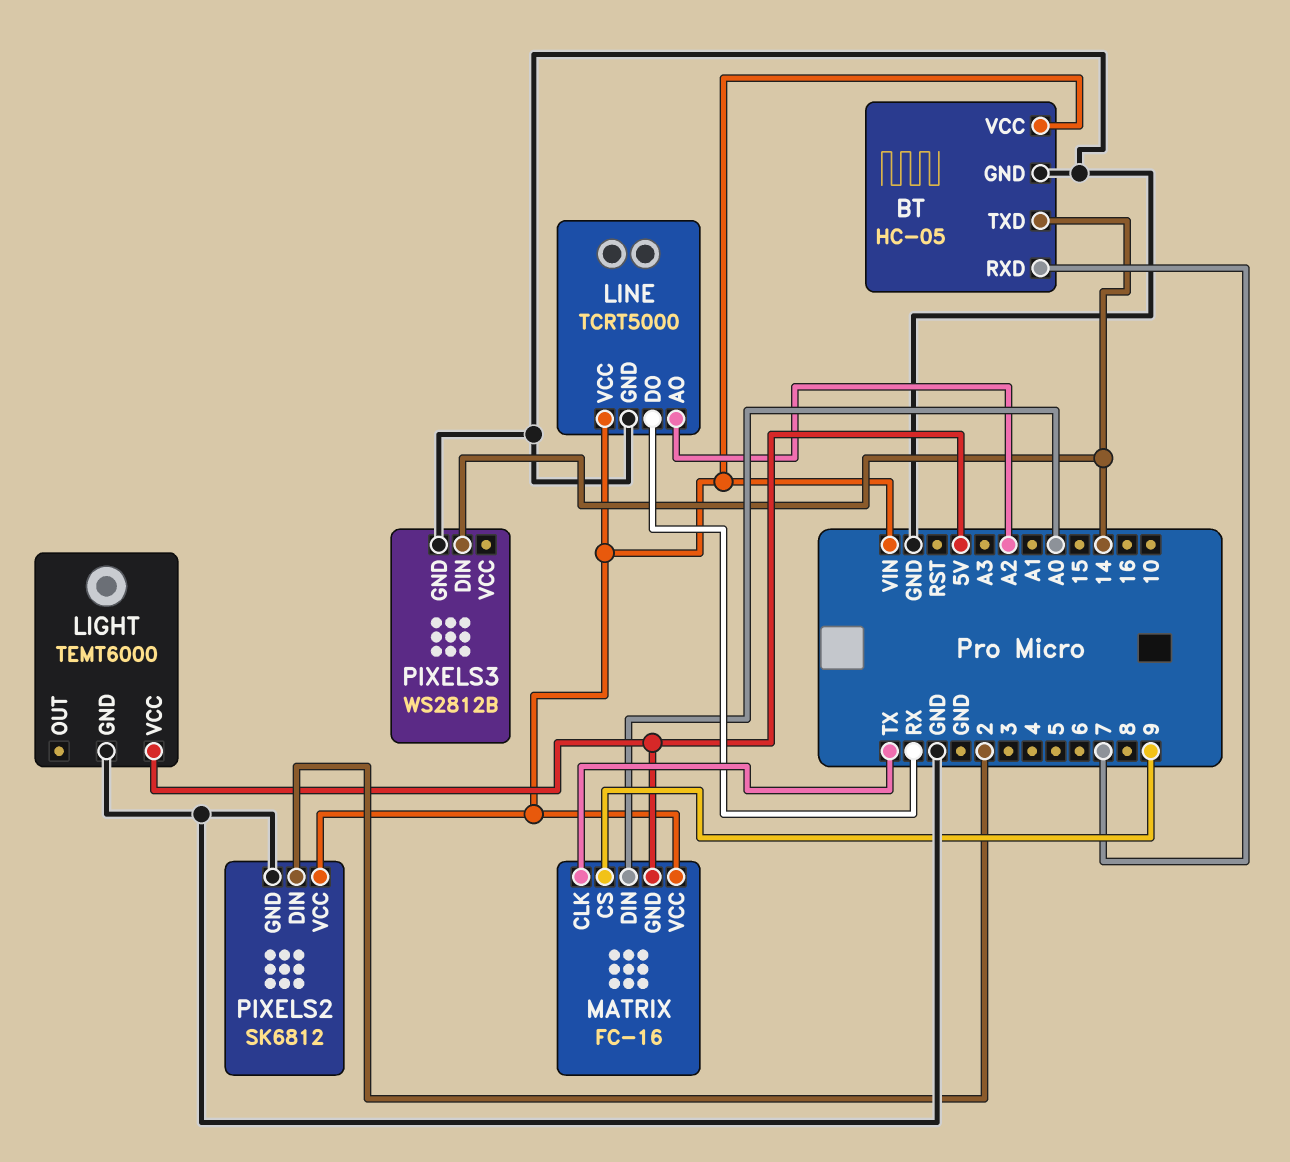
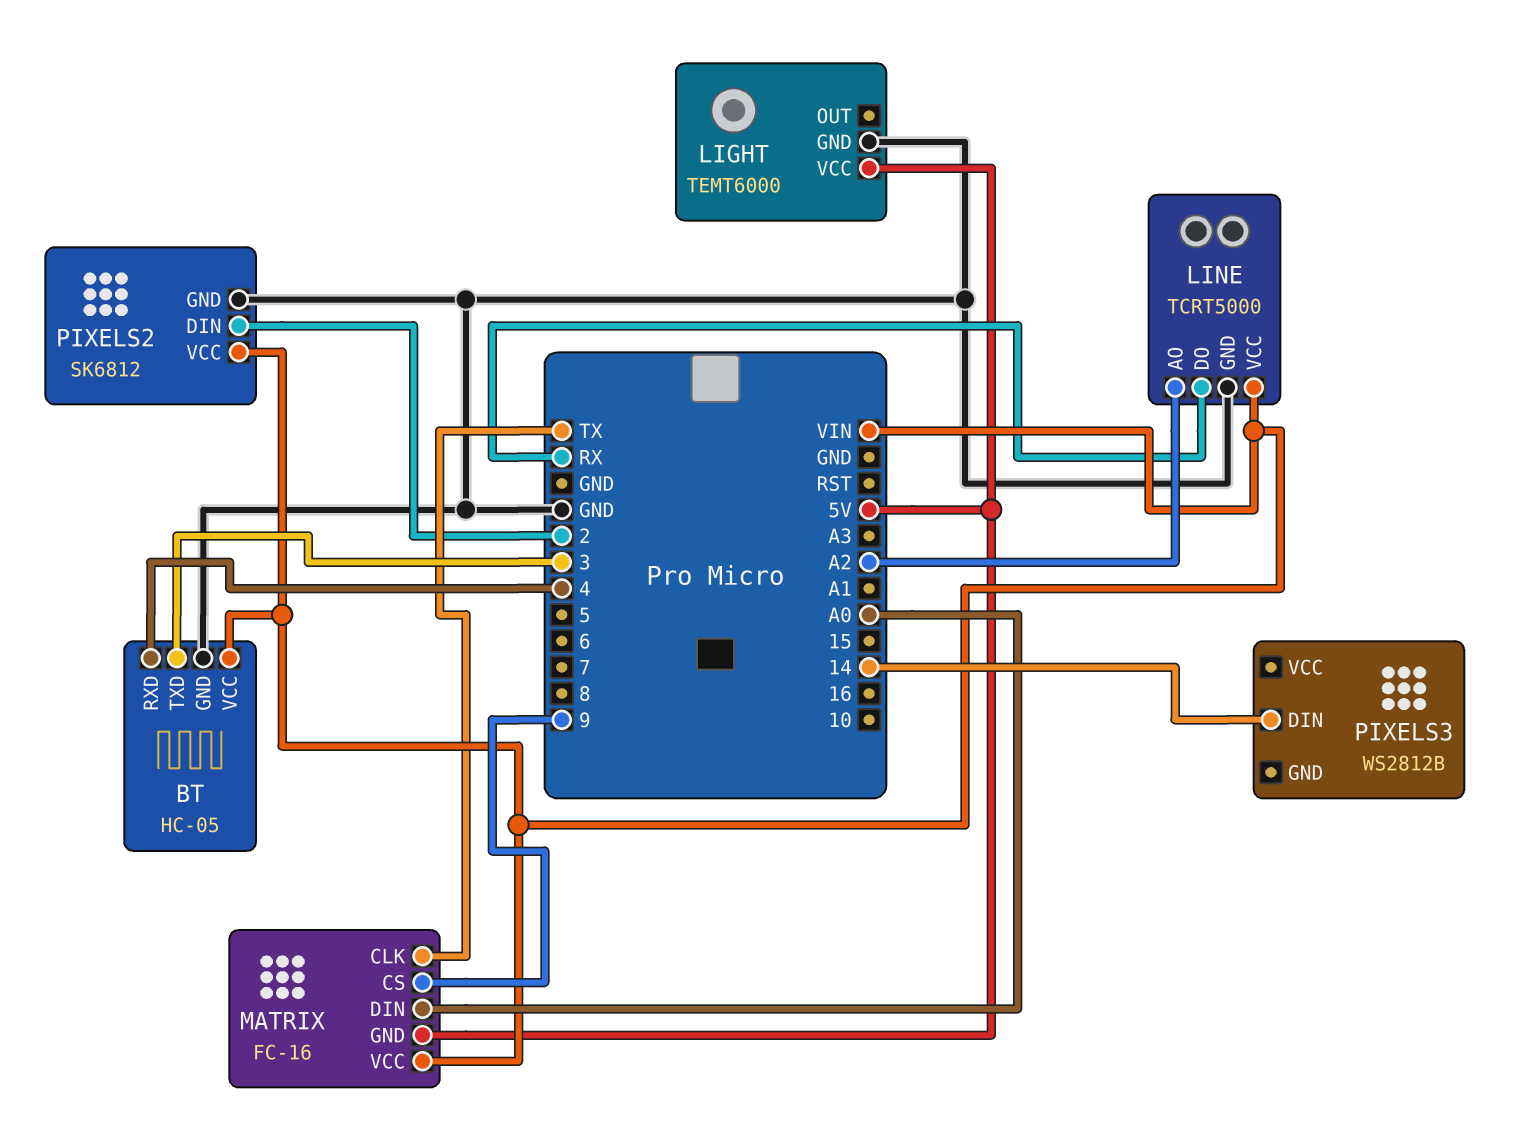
BT pin RXD: 7 -> 4
BT pin TXD: 14 -> 3
PIXELS3 pin GND: GND -> none

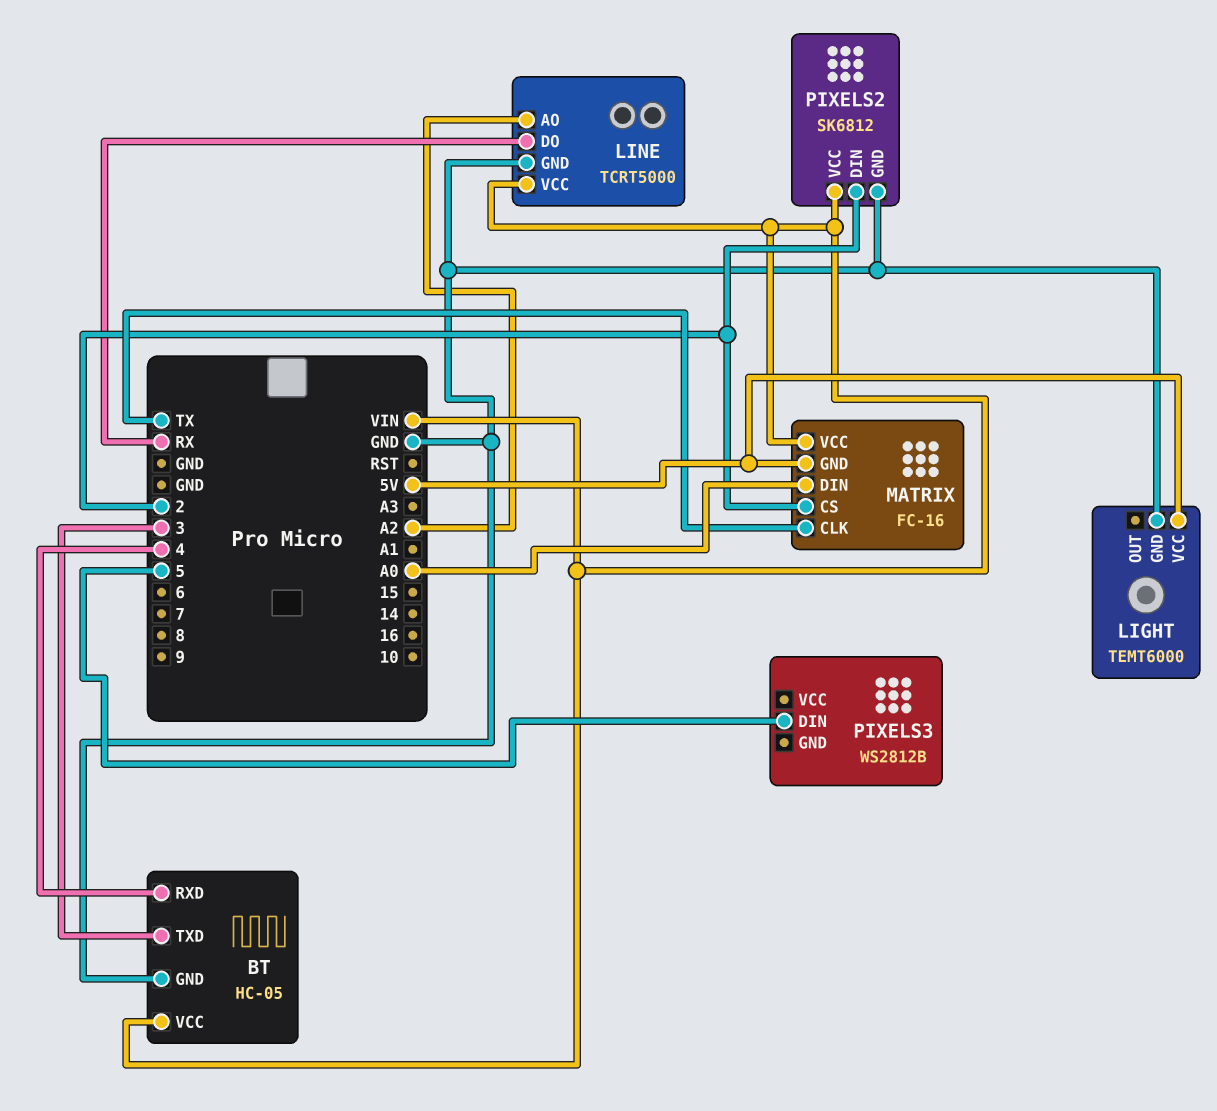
MATRIX pin CS: 9 -> 2
PIXELS3 pin DIN: 14 -> 5

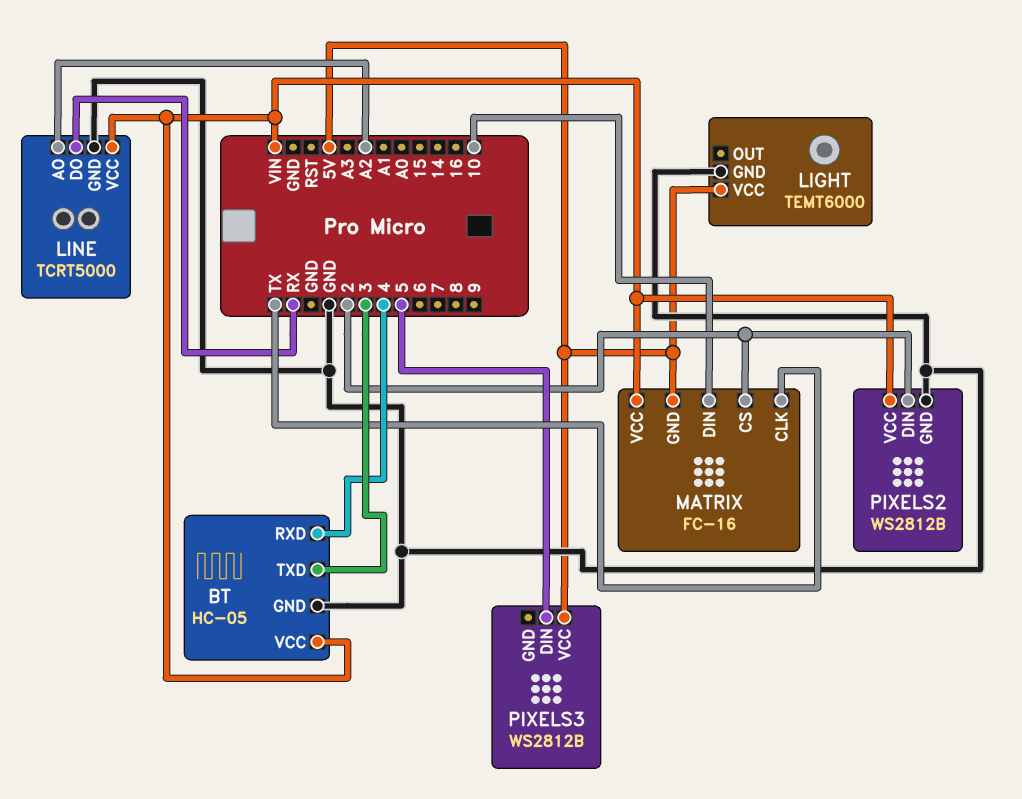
MATRIX pin DIN: A0 -> 10
PIXELS2: SK6812 -> WS2812B
PIXELS3 pin VCC: none -> 5V

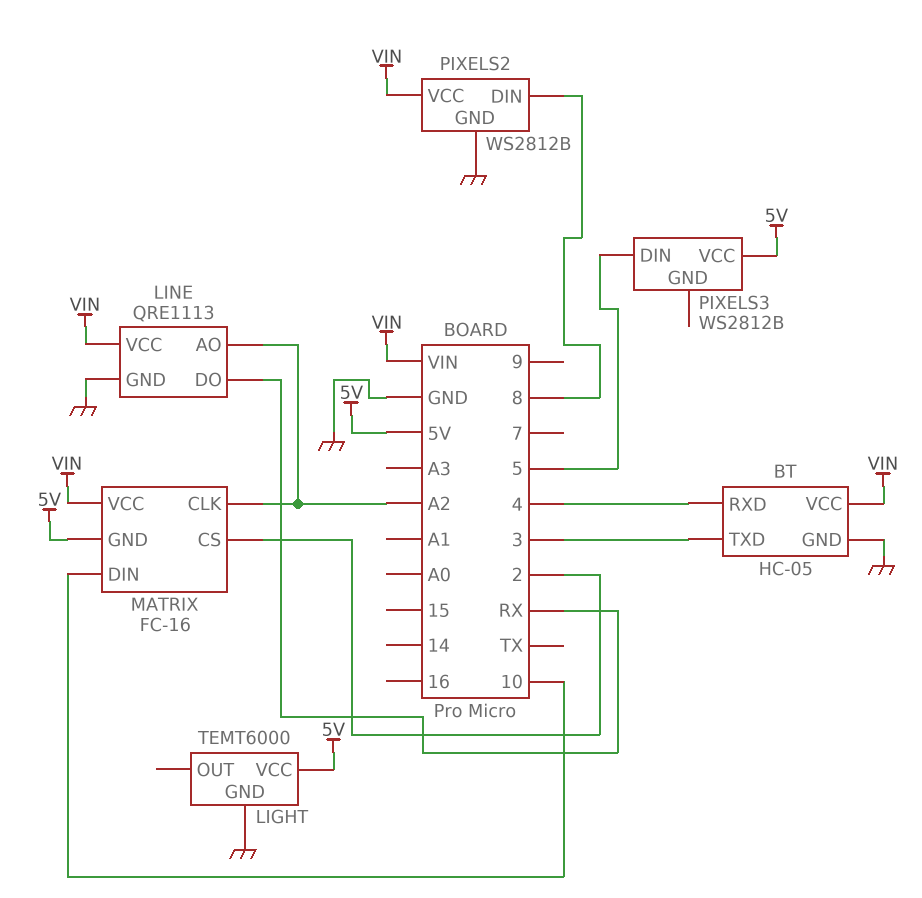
LINE: TCRT5000 -> QRE1113
MATRIX pin CLK: TX -> A2
PIXELS2 pin DIN: 2 -> 8

